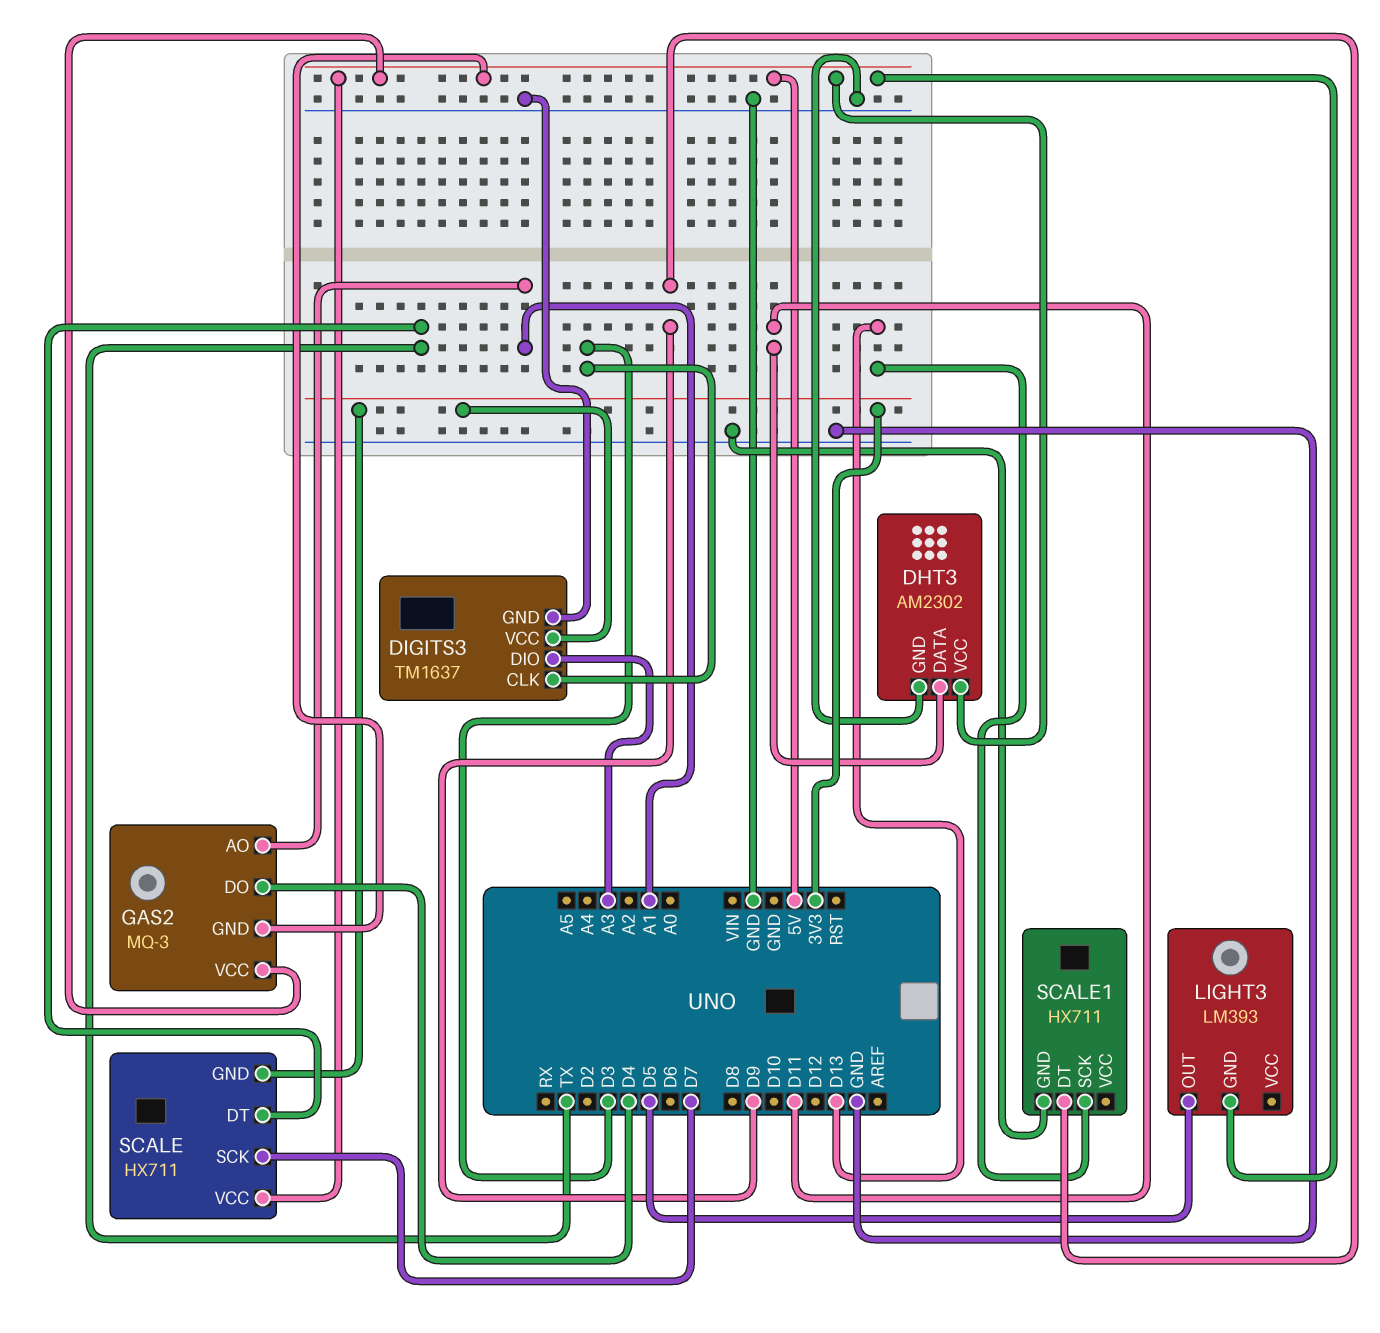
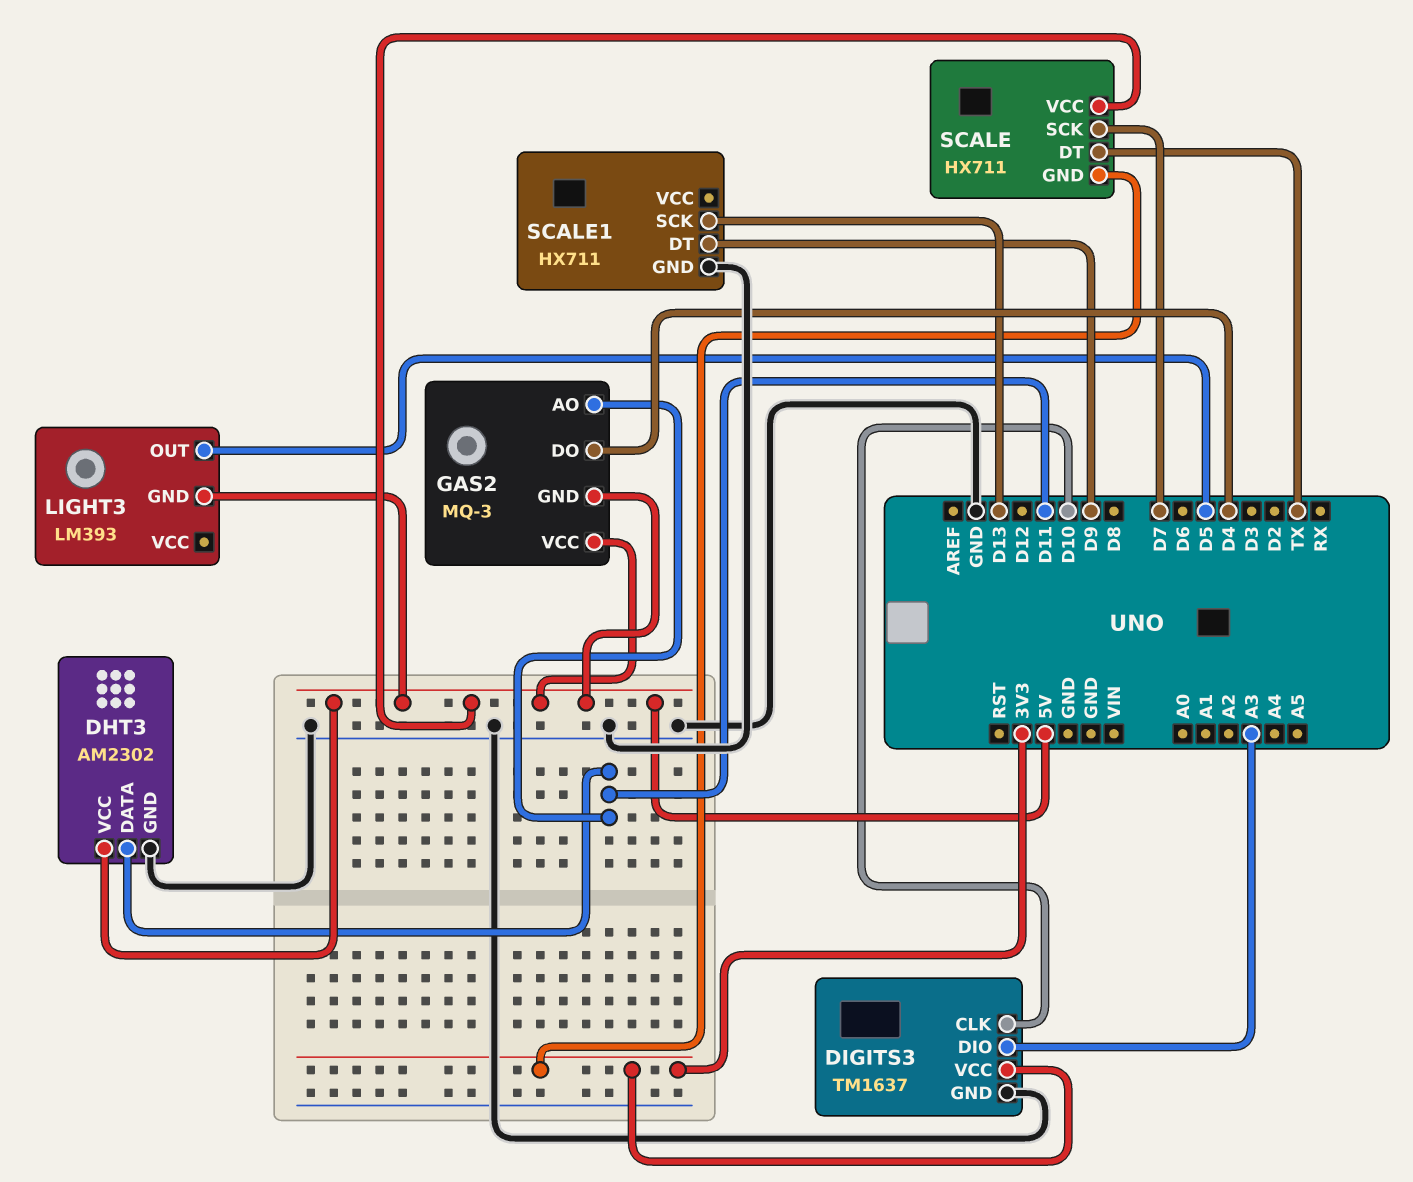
DIGITS3 pin CLK: D3 -> D10
GAS2 pin AO: A1 -> D11

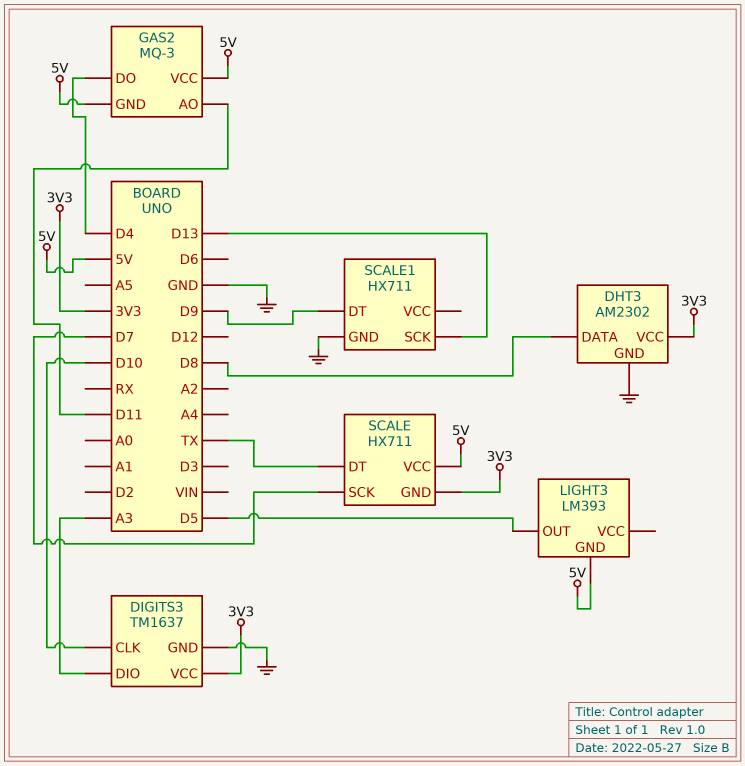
DHT3 pin DATA: D11 -> D8
DHT3 pin VCC: 5V -> 3V3

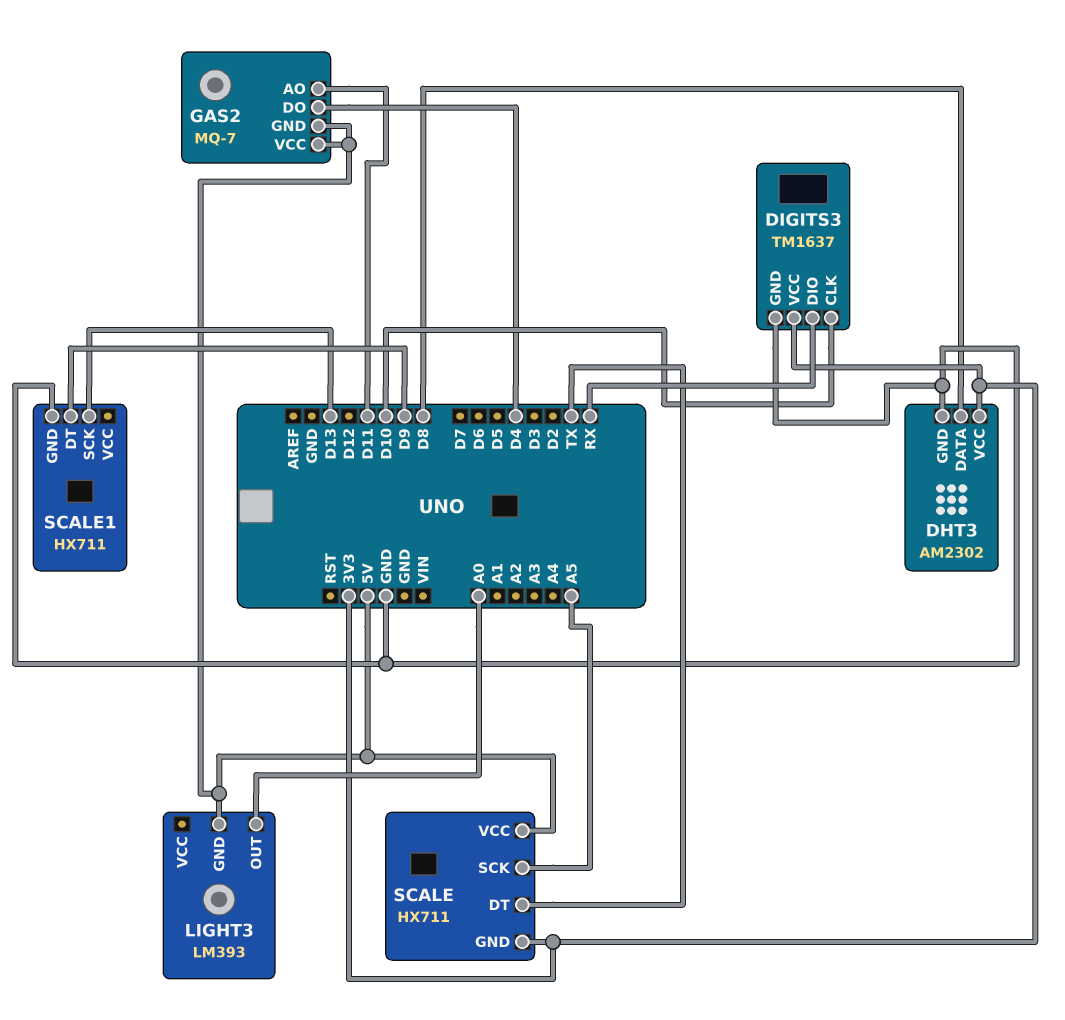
DIGITS3 pin DIO: A3 -> RX
GAS2: MQ-3 -> MQ-7
LIGHT3 pin OUT: D5 -> A0
SCALE pin SCK: D7 -> A5

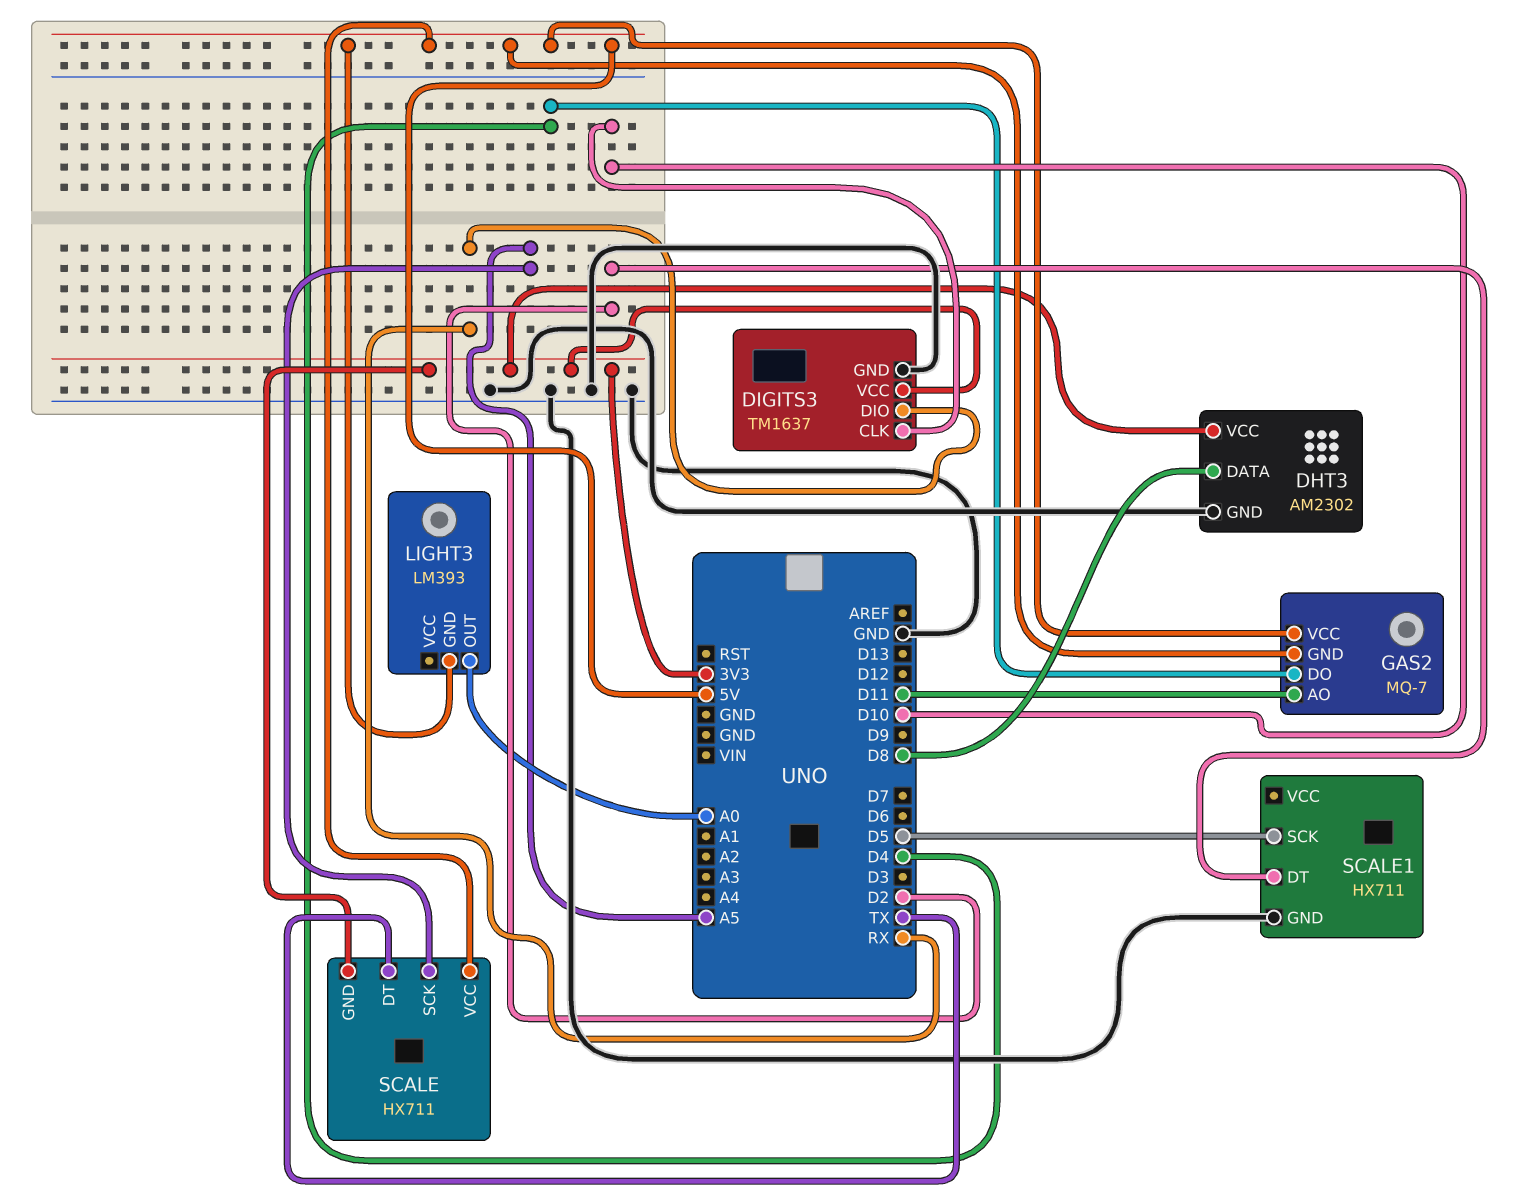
SCALE1 pin DT: D9 -> D2
SCALE1 pin SCK: D13 -> D5

